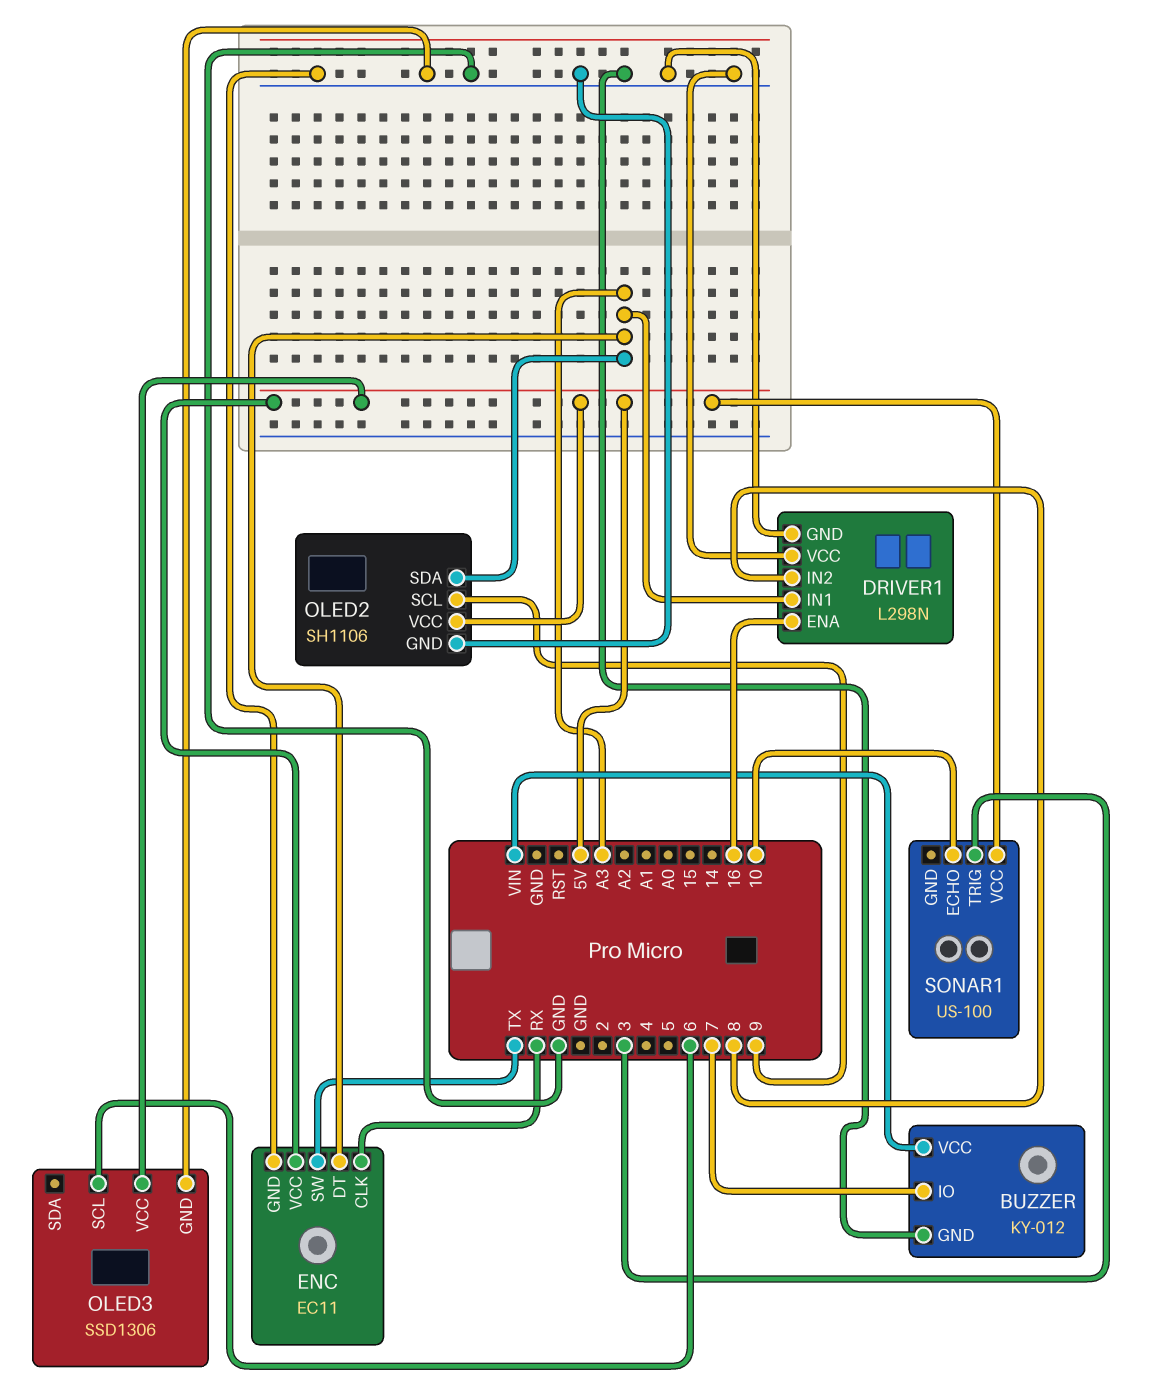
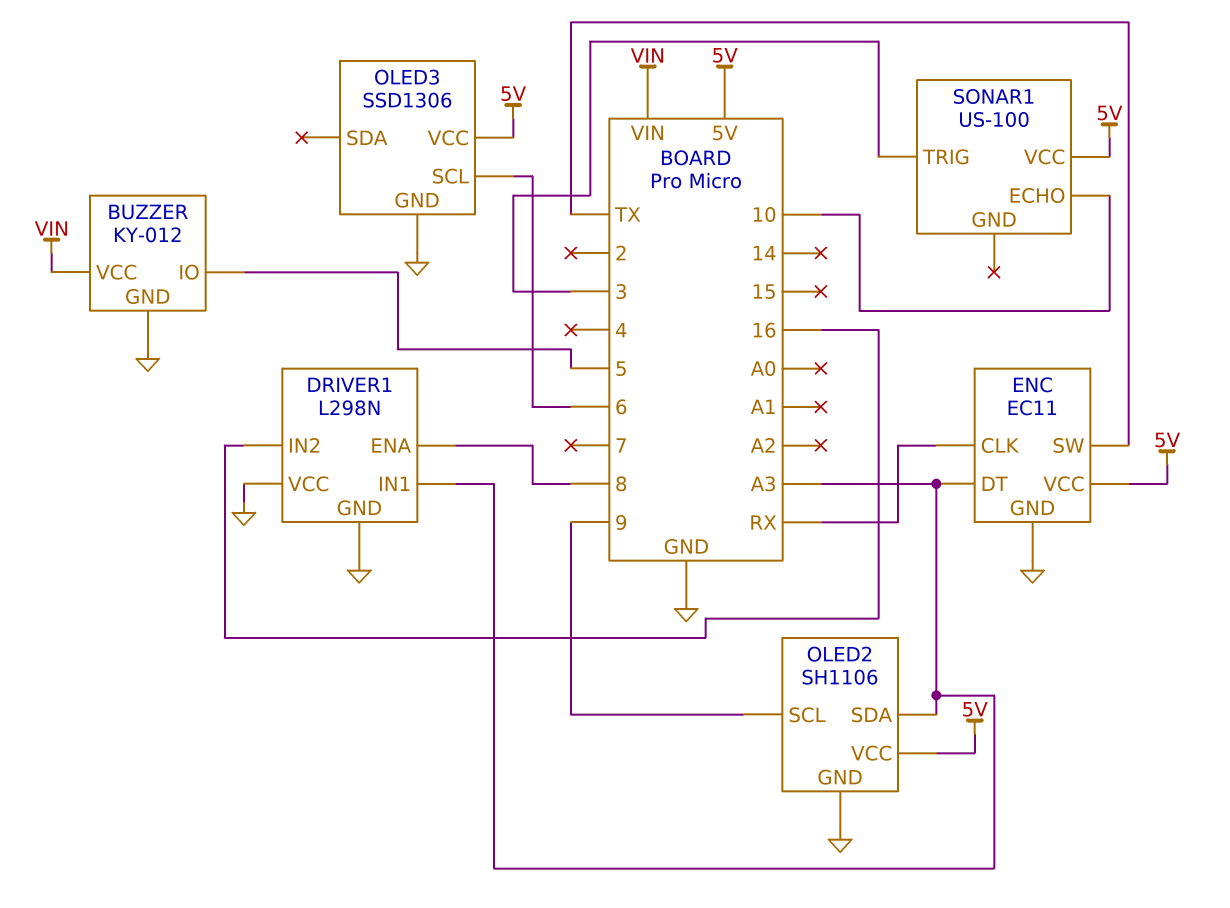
BUZZER pin IO: 7 -> 5
DRIVER1 pin ENA: 16 -> 8
DRIVER1 pin IN2: 8 -> 16

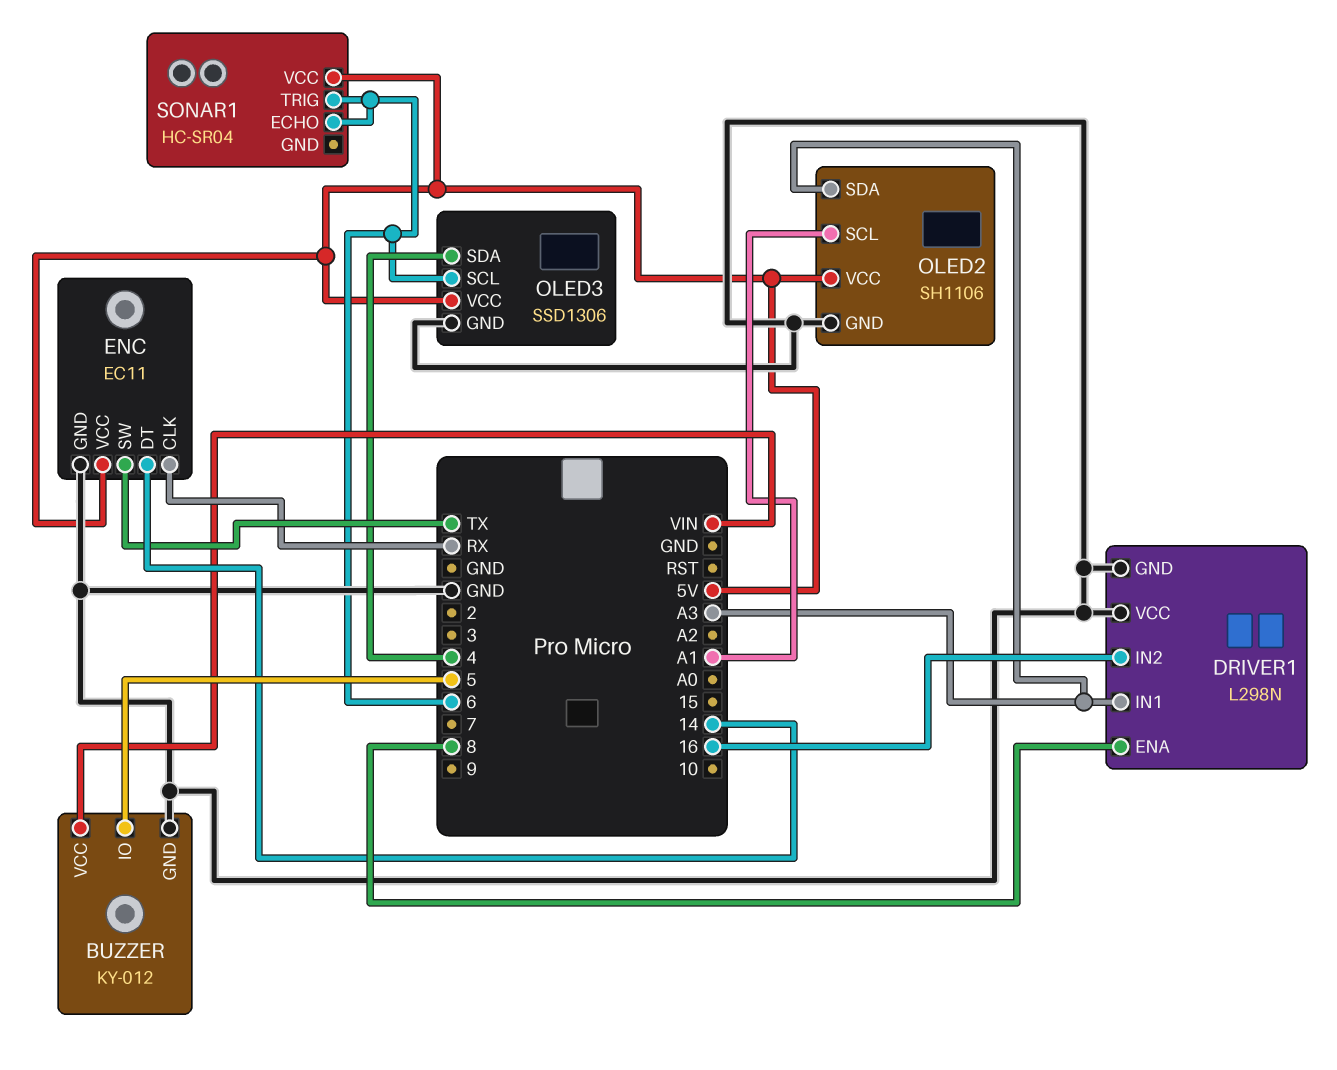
ENC pin DT: A3 -> 14
OLED2 pin SCL: 9 -> A1
OLED3 pin SDA: none -> 4
SONAR1: US-100 -> HC-SR04
SONAR1 pin ECHO: 10 -> 6
SONAR1 pin TRIG: 3 -> 6

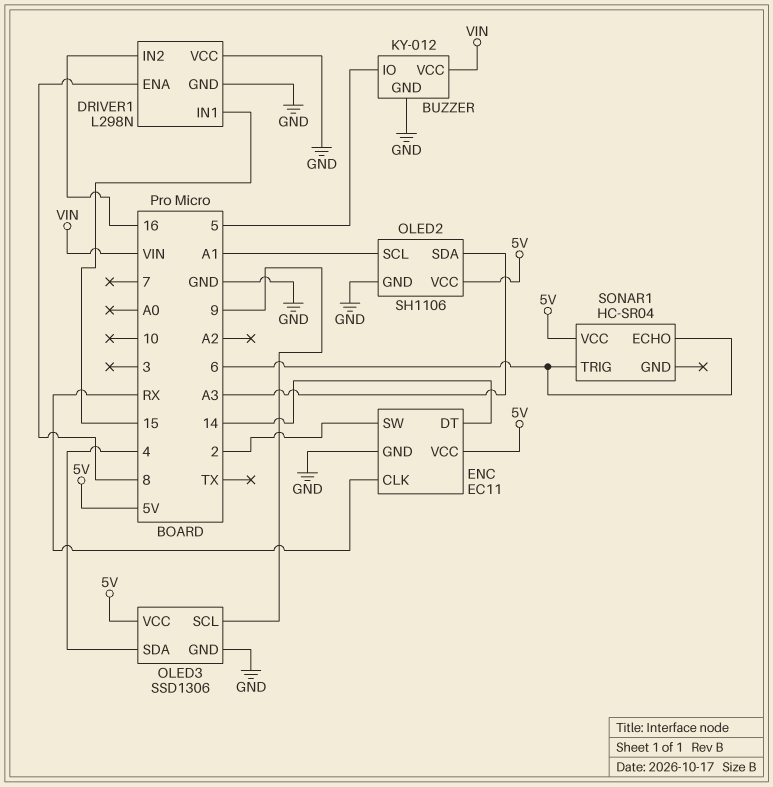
DRIVER1 pin IN1: A3 -> 15
ENC pin SW: TX -> 2
OLED3 pin SCL: 6 -> 9

